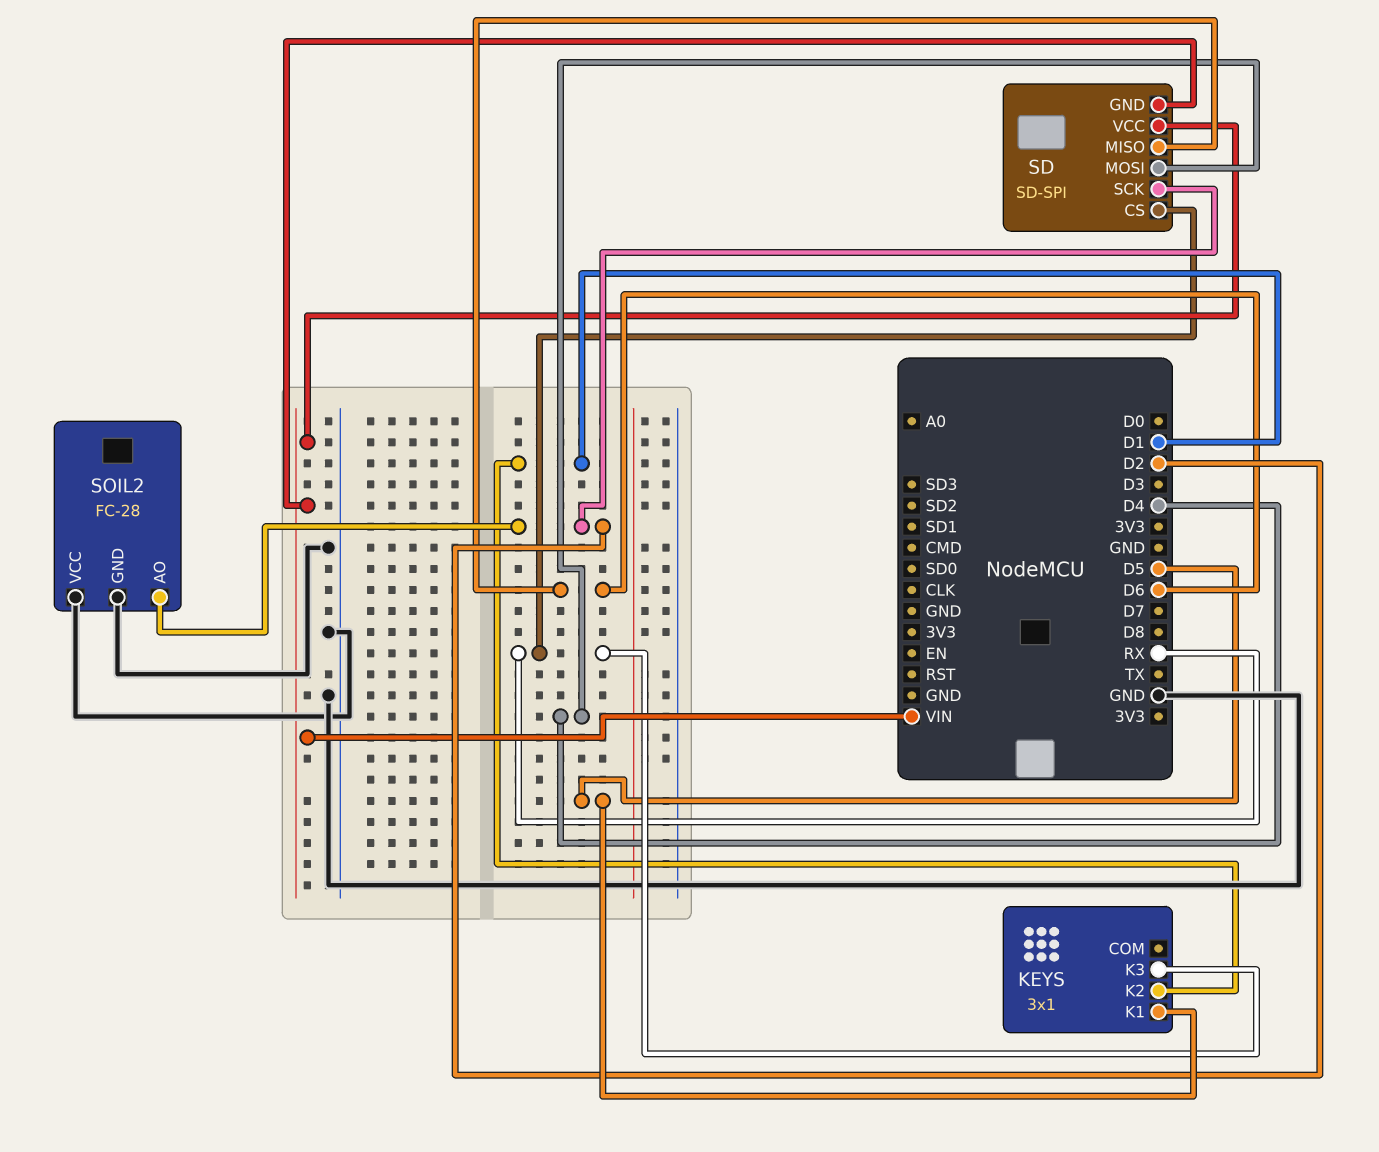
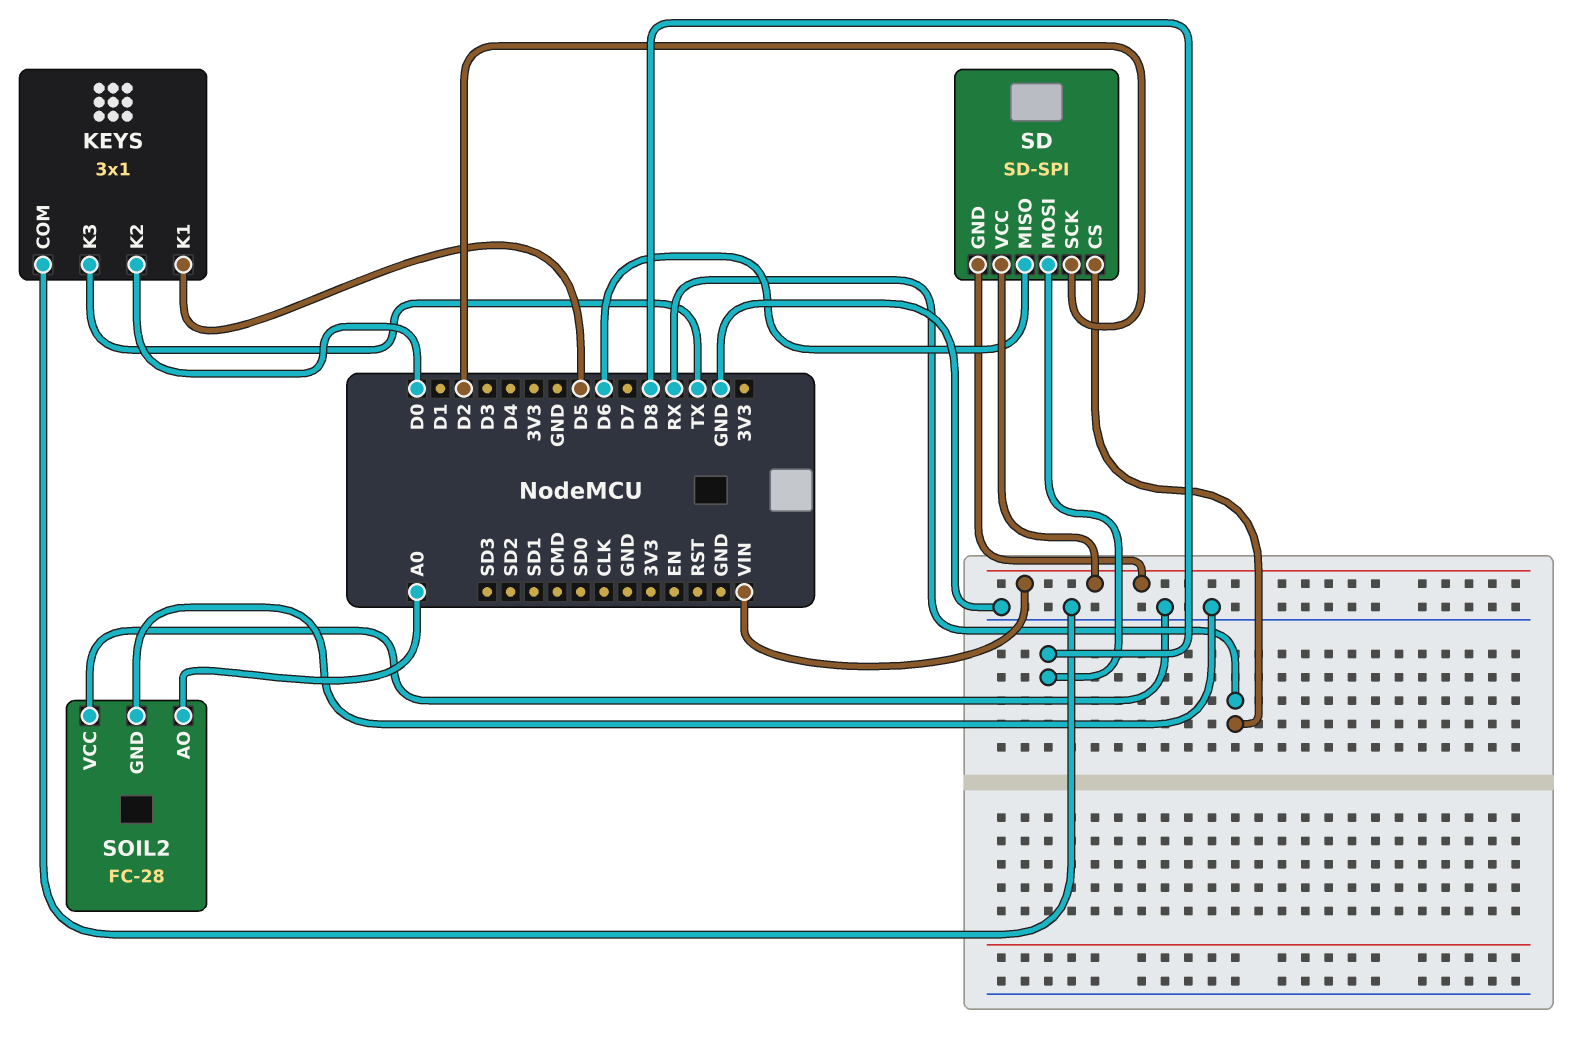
KEYS pin COM: none -> GND
KEYS pin K2: D1 -> D0
KEYS pin K3: RX -> TX
SD pin MOSI: D4 -> D8
SOIL2 pin AO: D2 -> A0

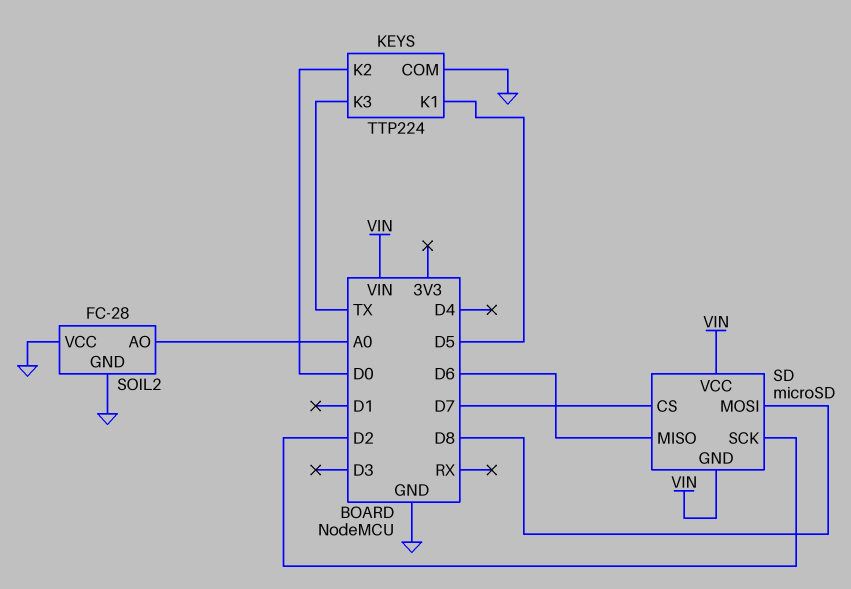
KEYS: 3x1 -> TTP224
SD: SD-SPI -> microSD
SD pin CS: RX -> D7

